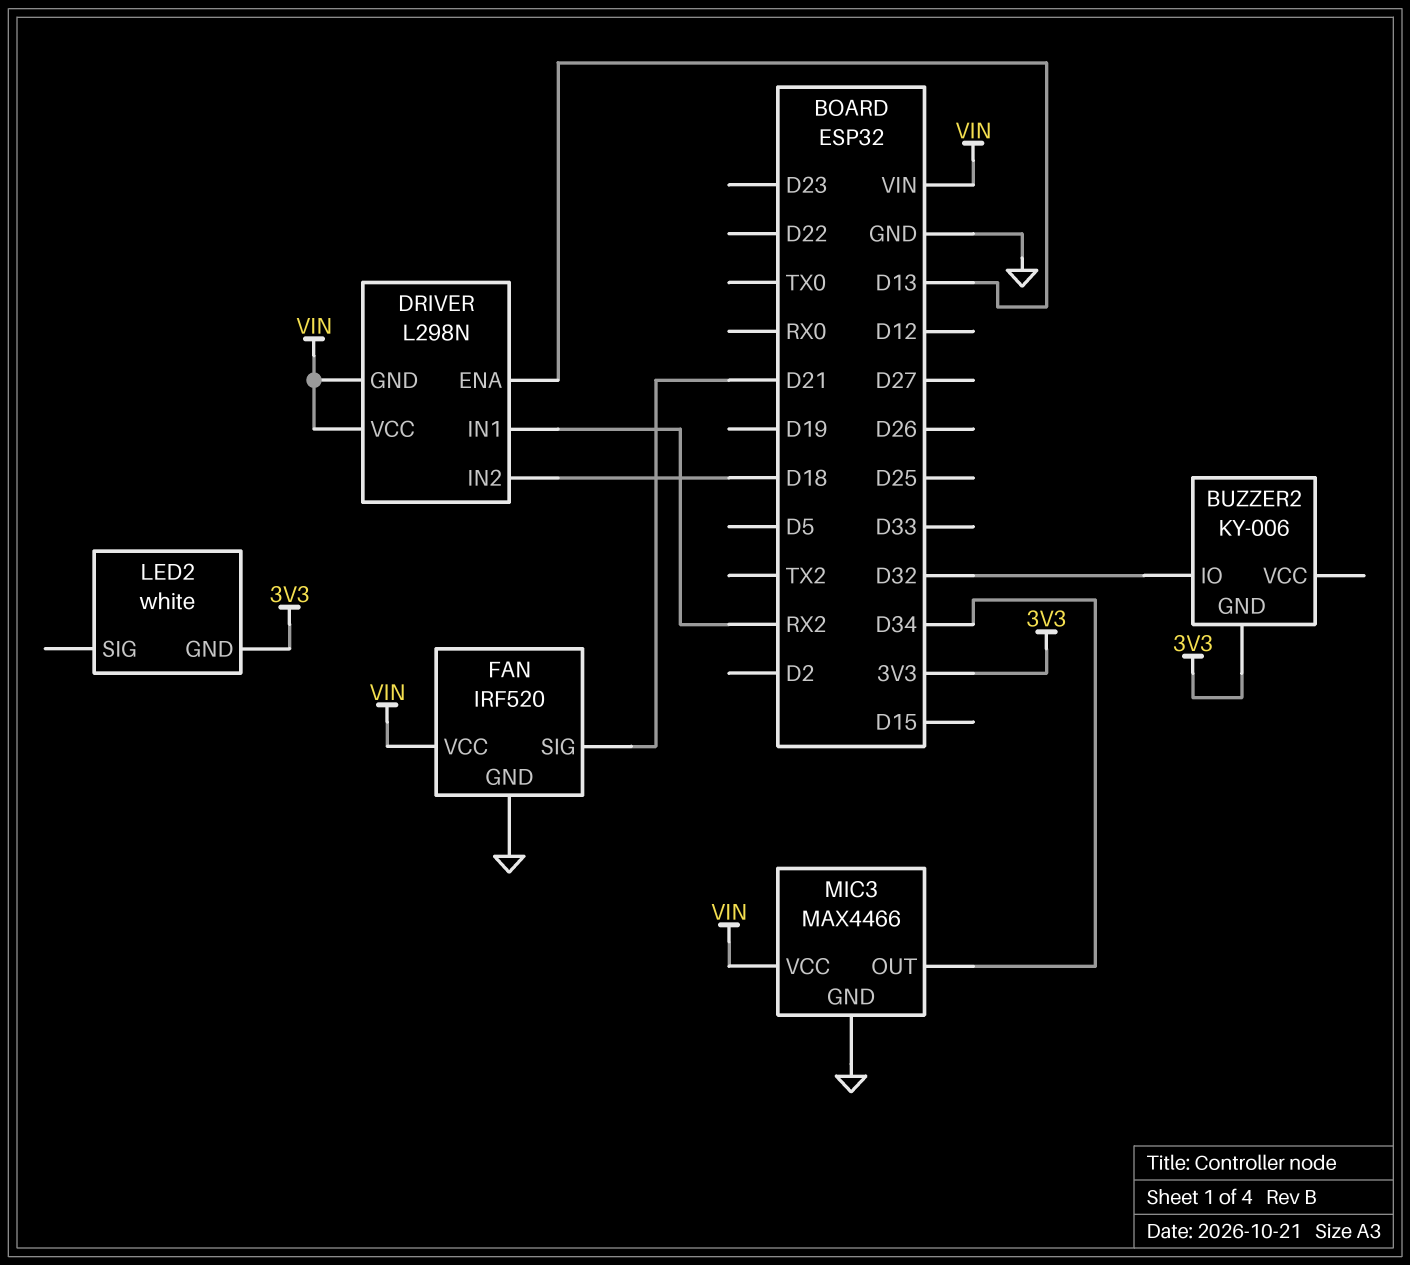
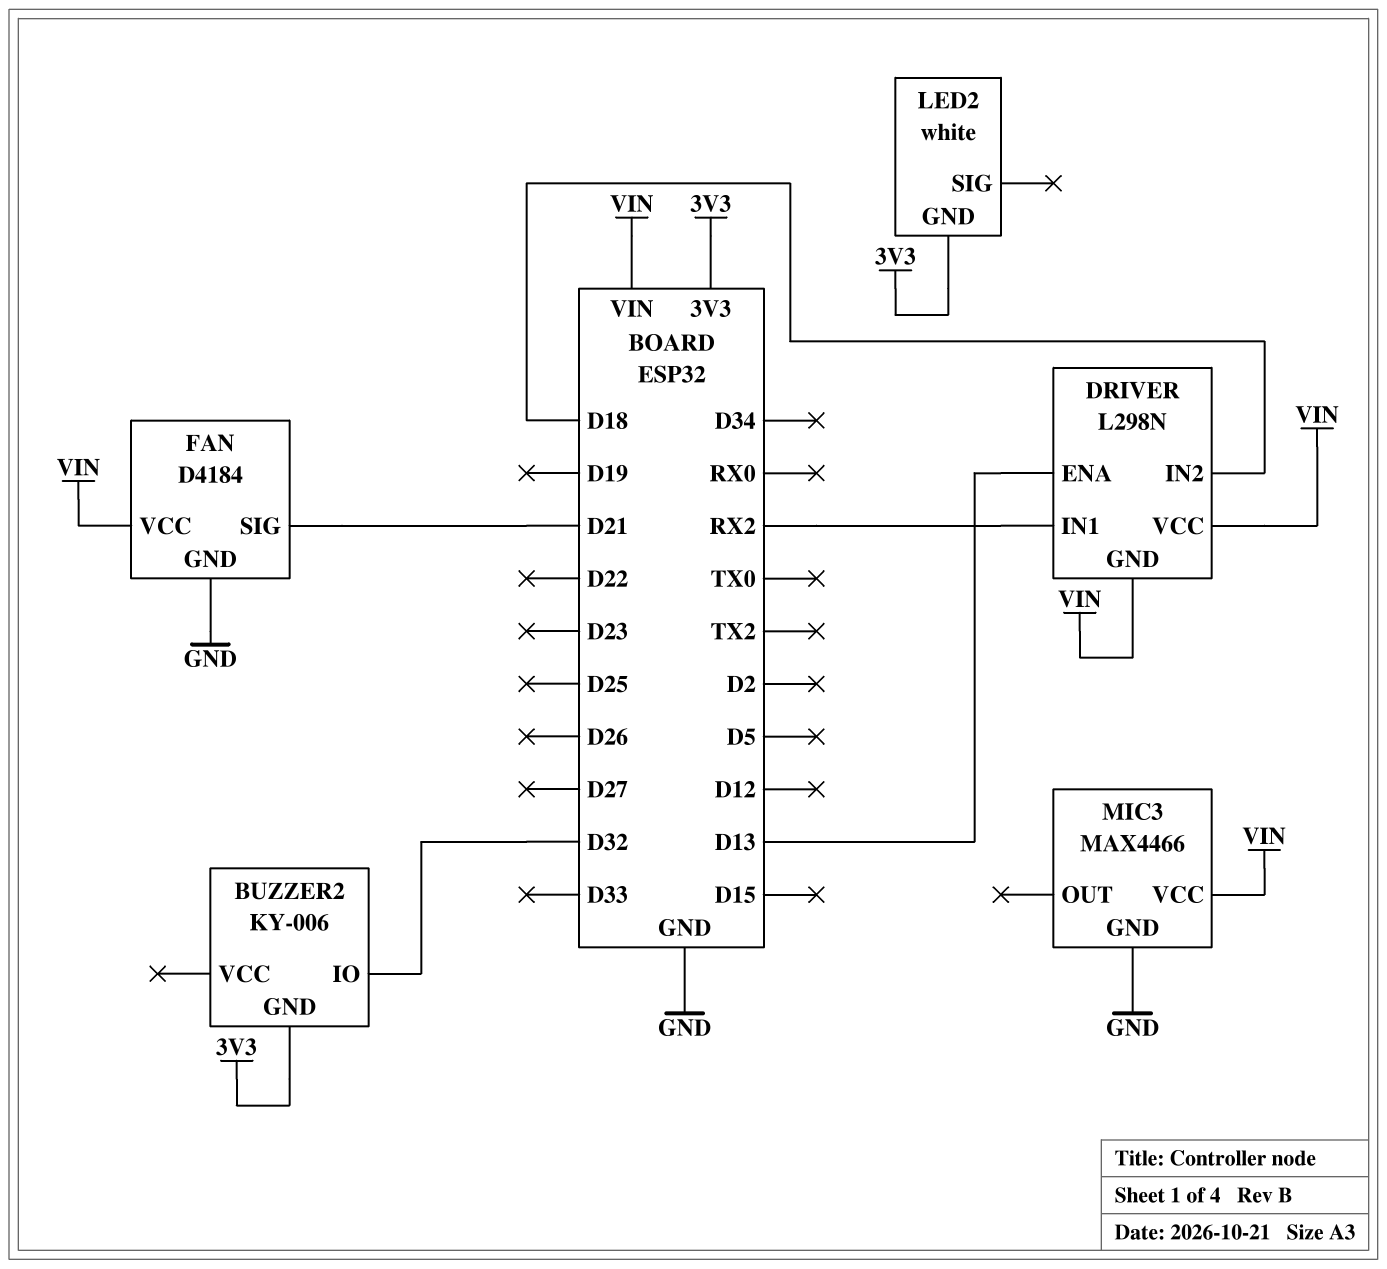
FAN: IRF520 -> D4184
MIC3 pin OUT: D34 -> none

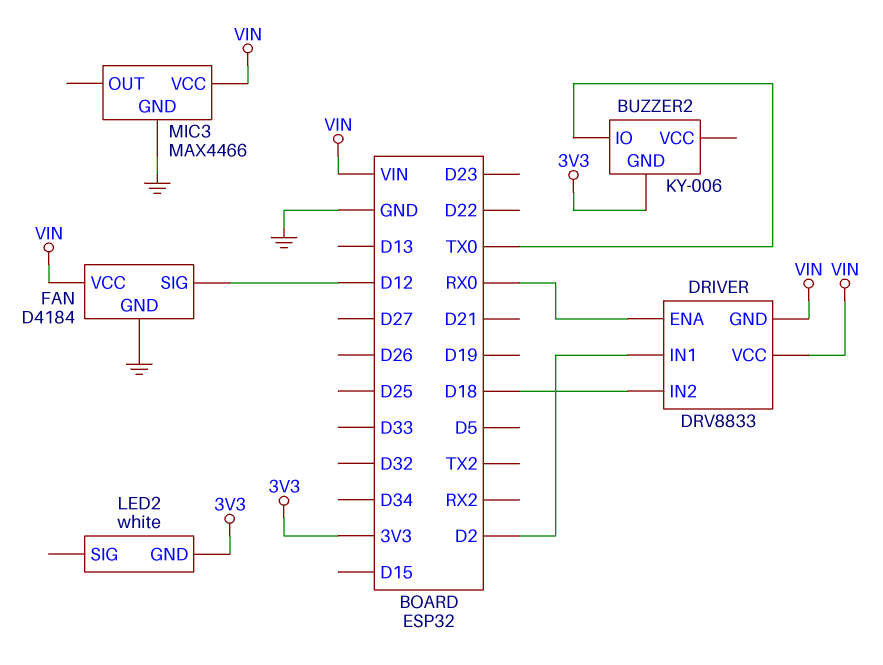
BUZZER2 pin IO: D32 -> TX0
DRIVER: L298N -> DRV8833
DRIVER pin ENA: D13 -> RX0
DRIVER pin IN1: RX2 -> D2
FAN pin SIG: D21 -> D12

